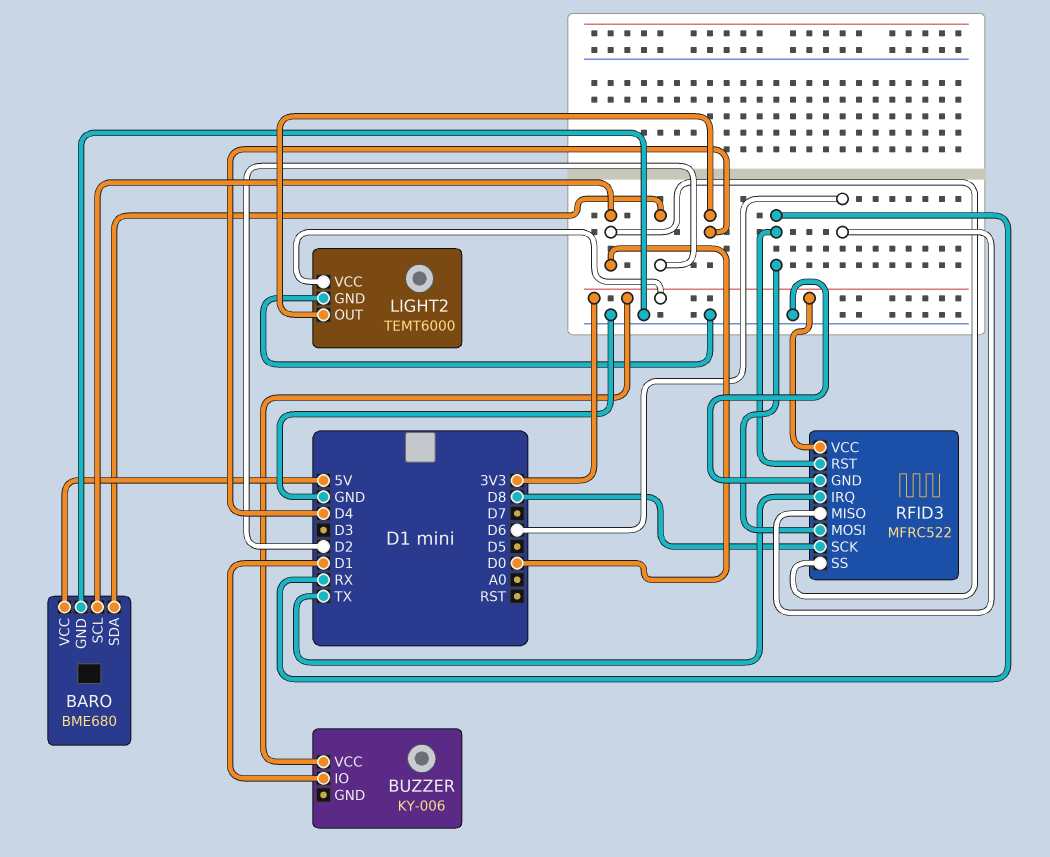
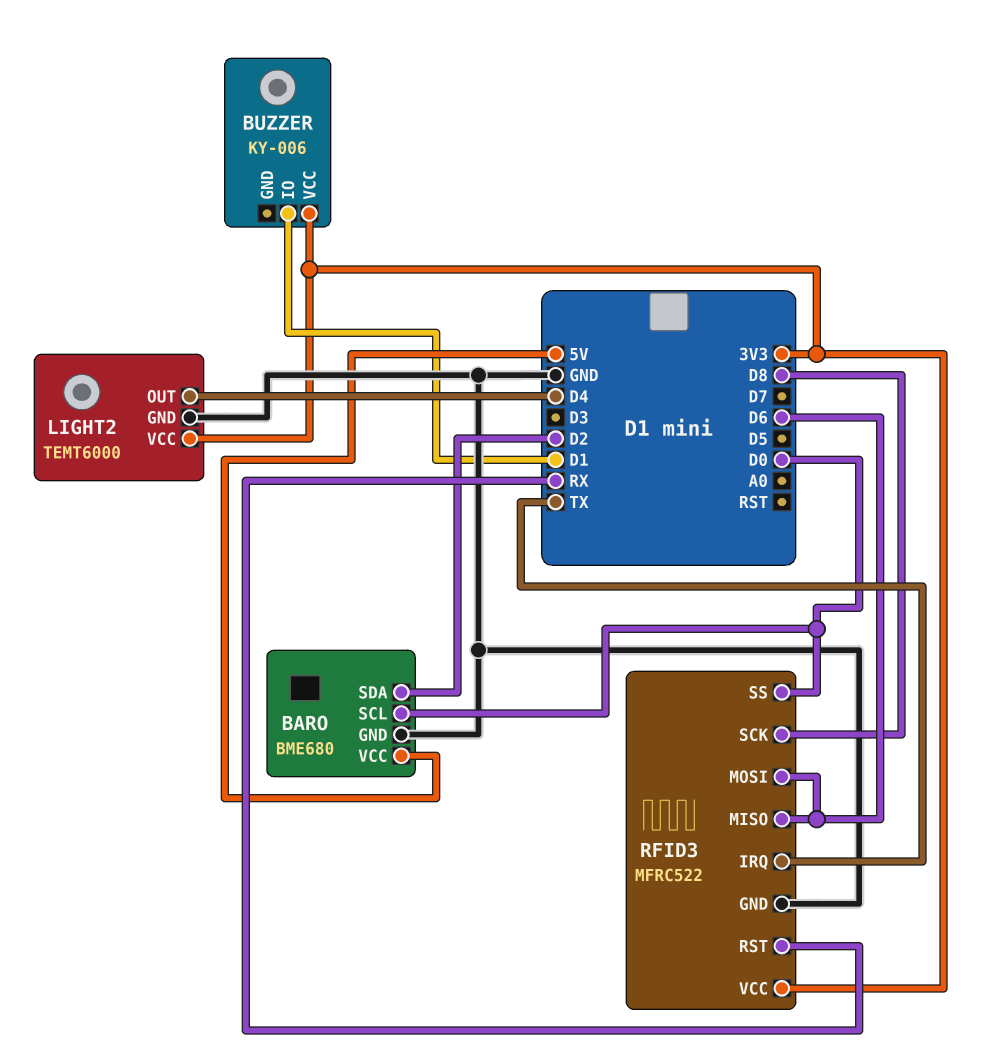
RFID3 pin MOSI: RX -> D6

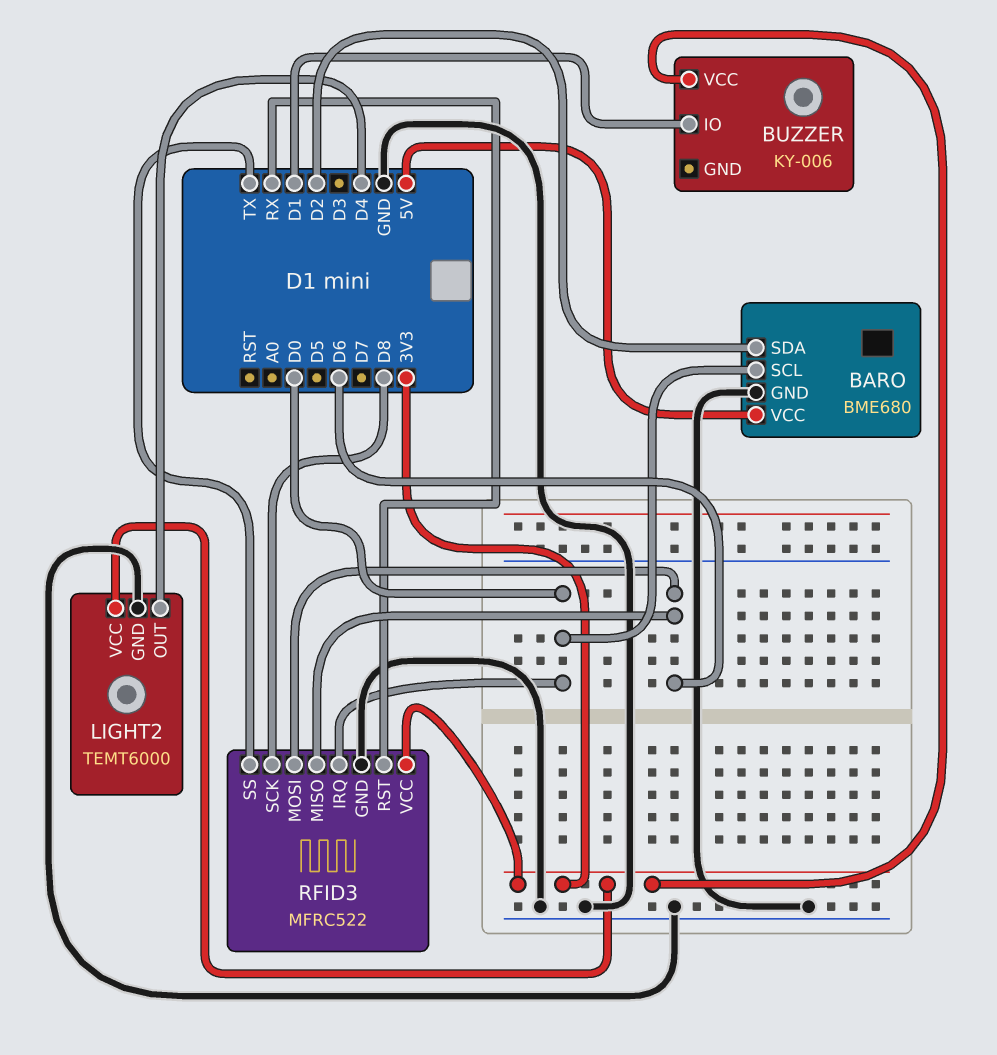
RFID3 pin IRQ: TX -> D0
RFID3 pin SS: D0 -> TX

